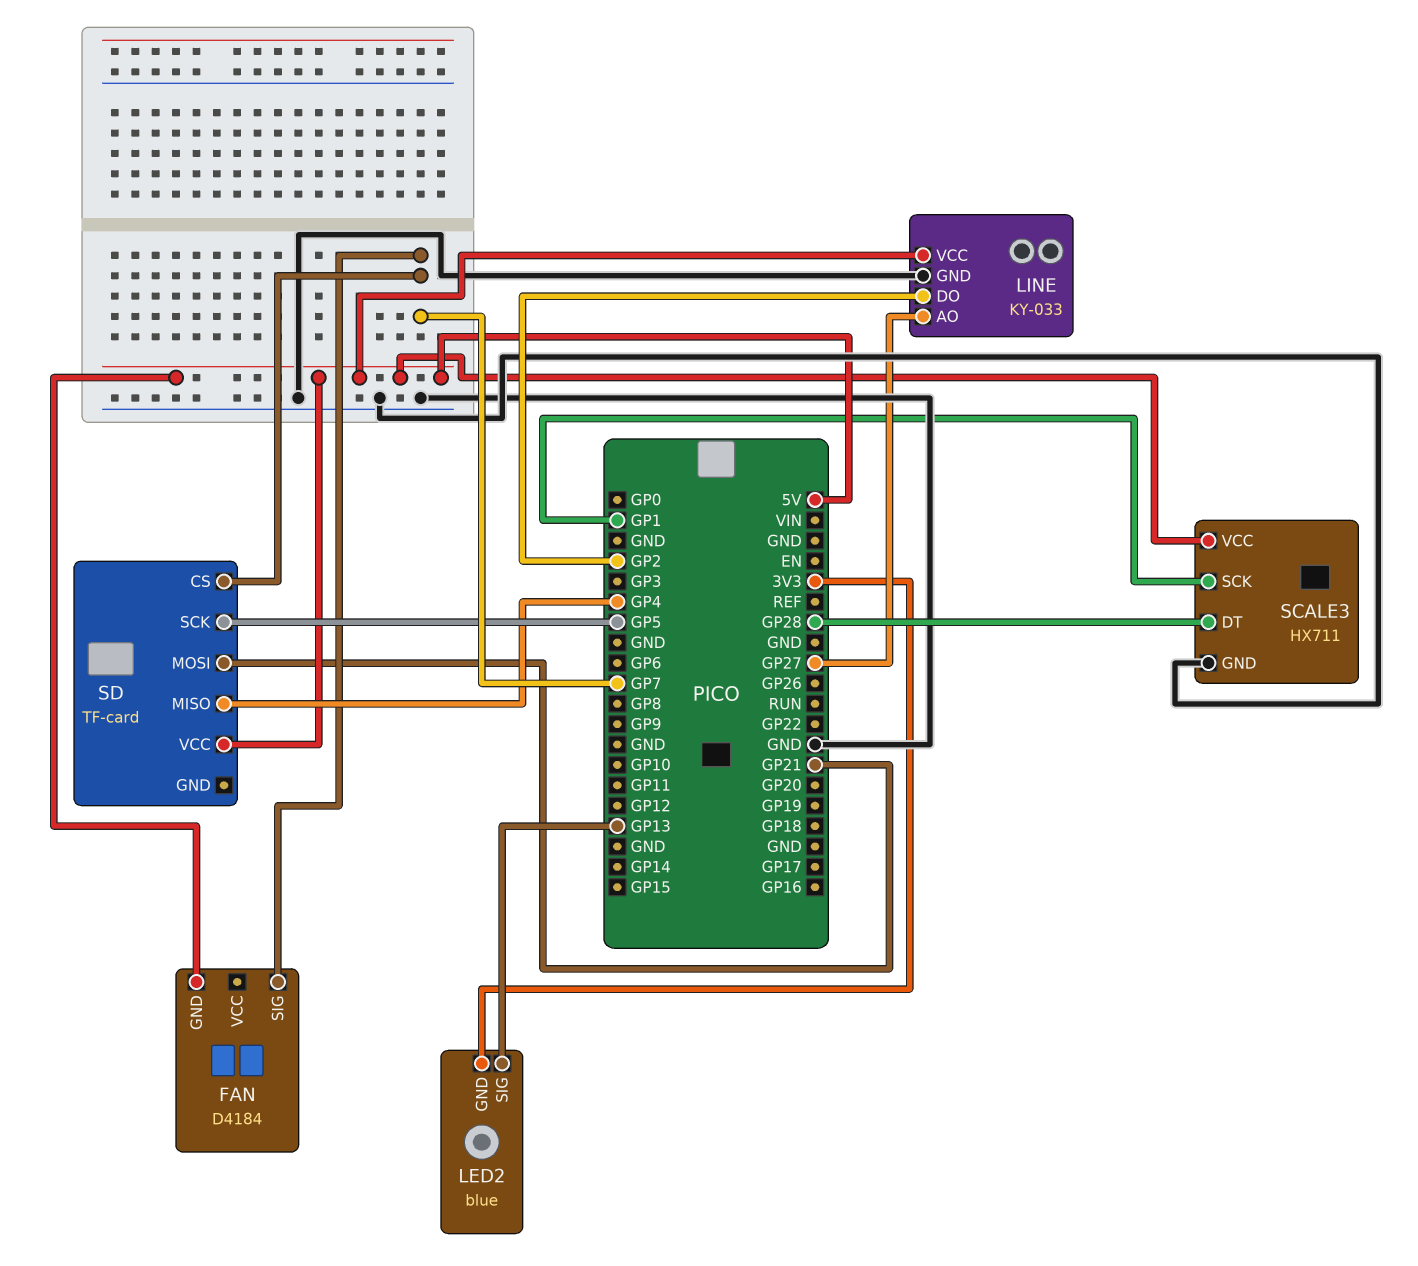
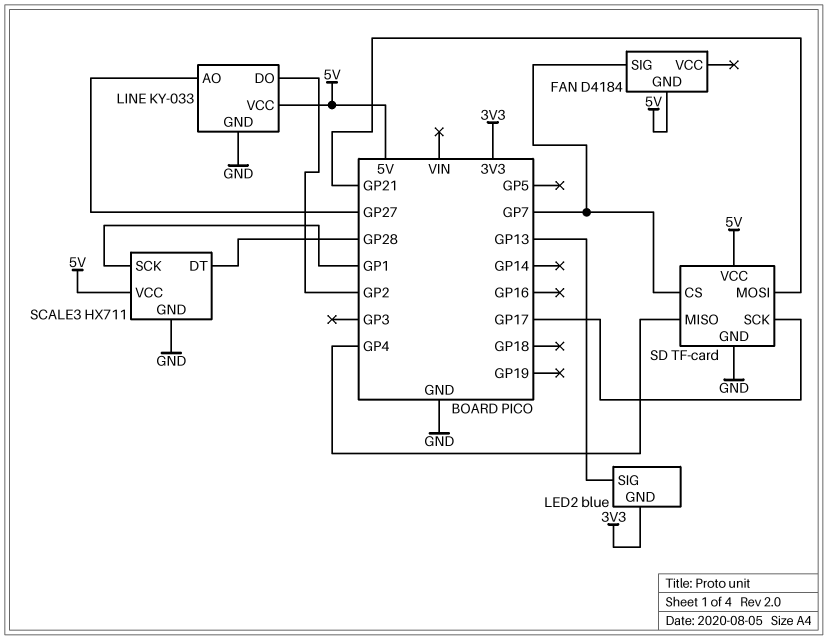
SD pin GND: none -> GND
SD pin SCK: GP5 -> GP17

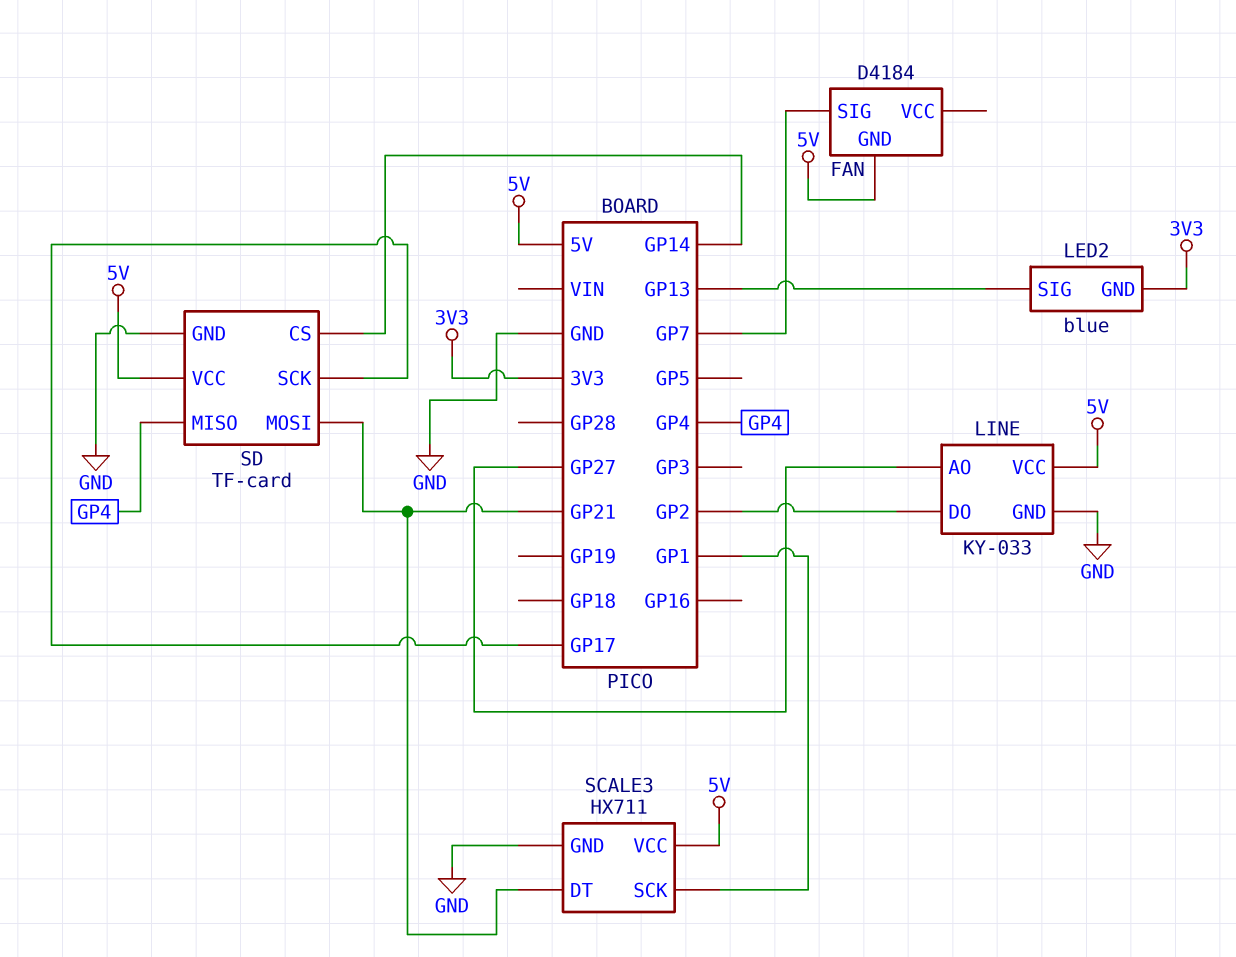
SCALE3 pin DT: GP28 -> GP21
SD pin CS: GP7 -> GP14

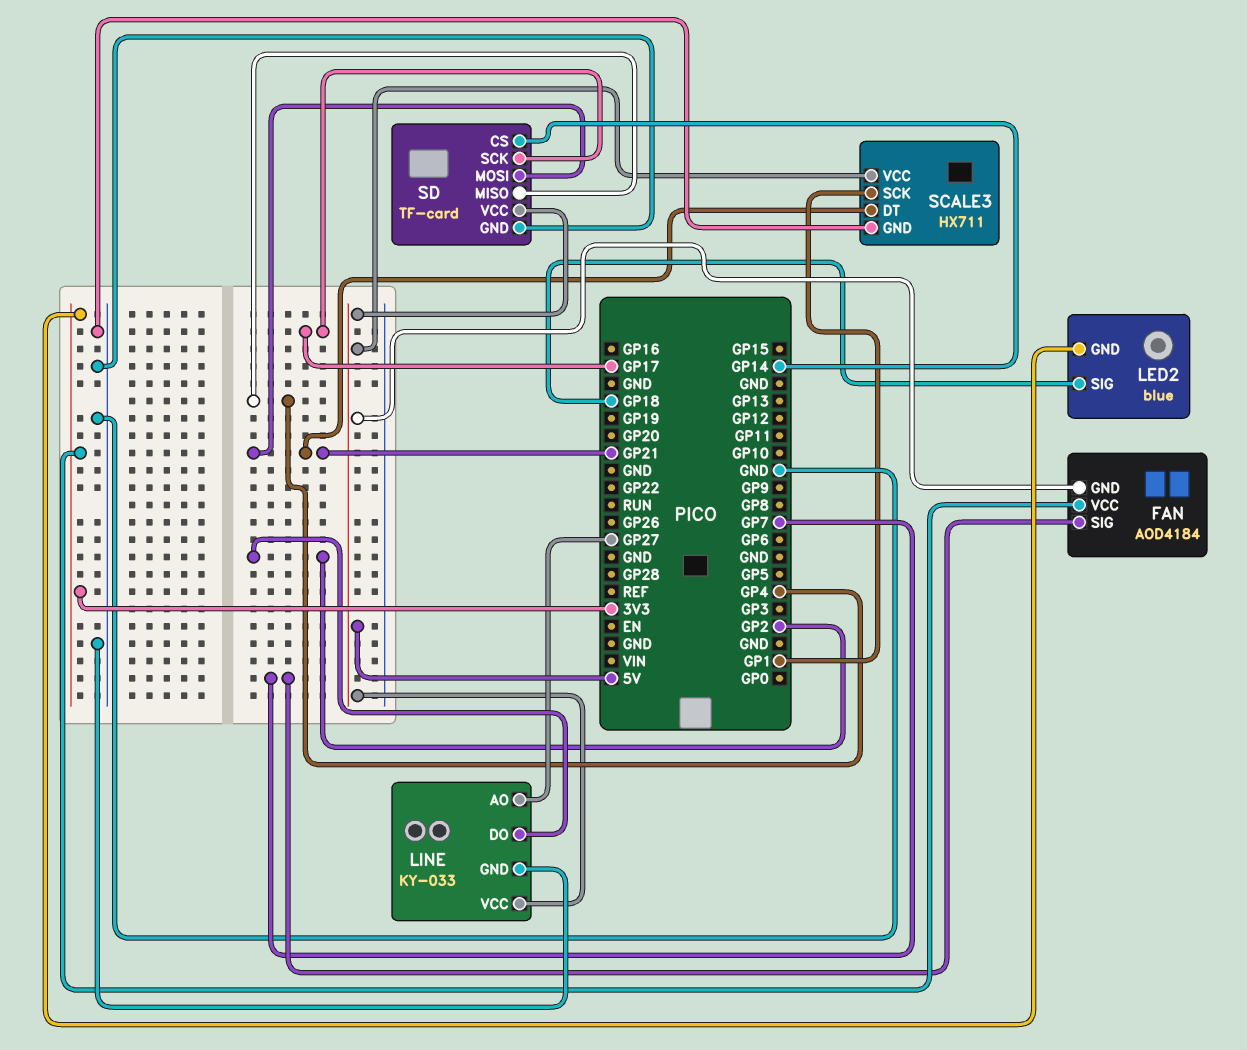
FAN: D4184 -> AOD4184
FAN pin VCC: none -> 3V3
LED2 pin SIG: GP13 -> GP18

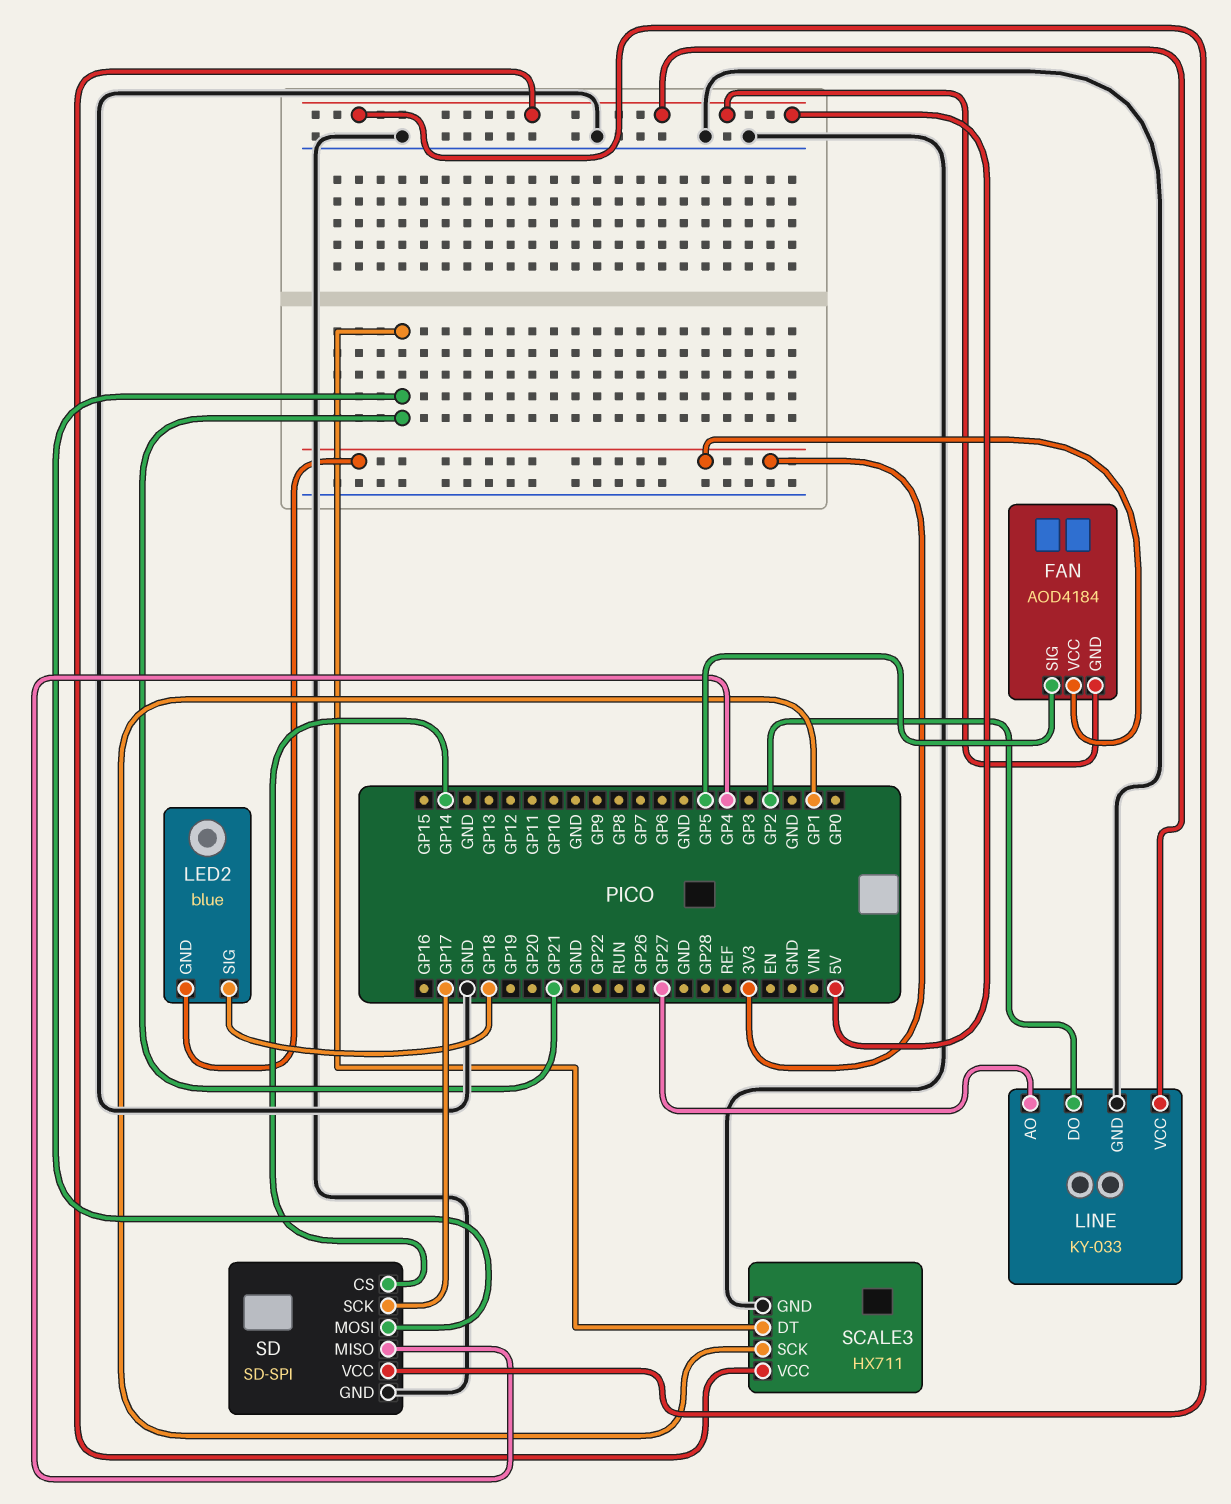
FAN pin SIG: GP7 -> GP5
SD: TF-card -> SD-SPI

